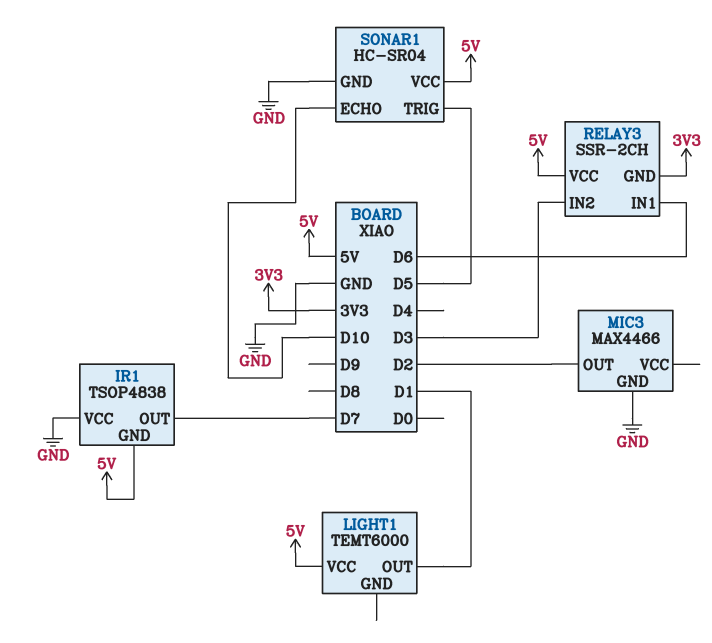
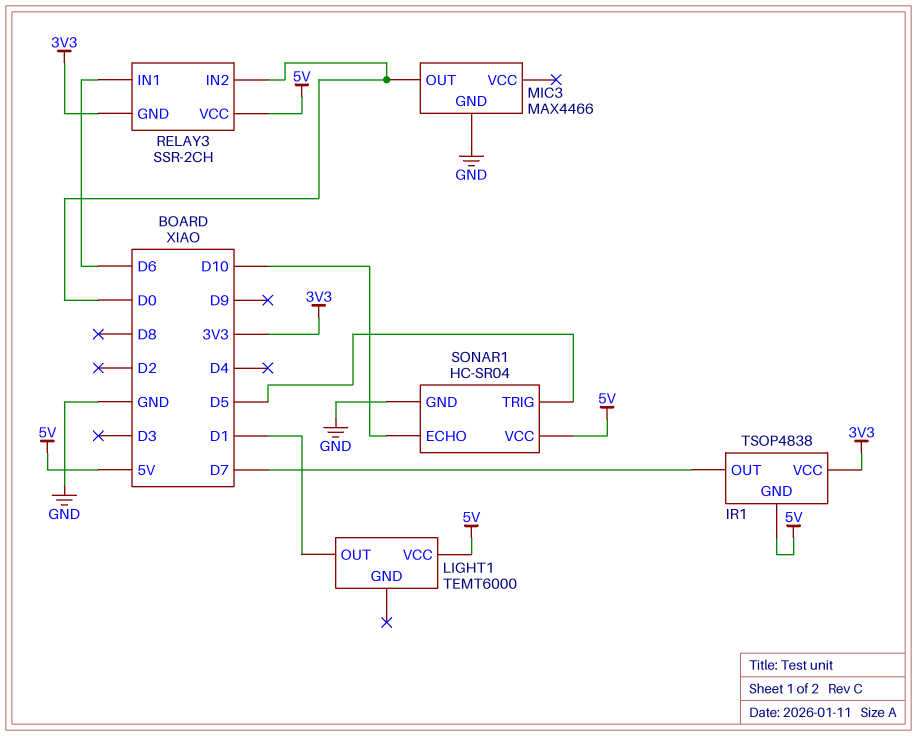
IR1 pin VCC: GND -> 3V3
MIC3 pin OUT: D2 -> D0
RELAY3 pin IN2: D3 -> D0

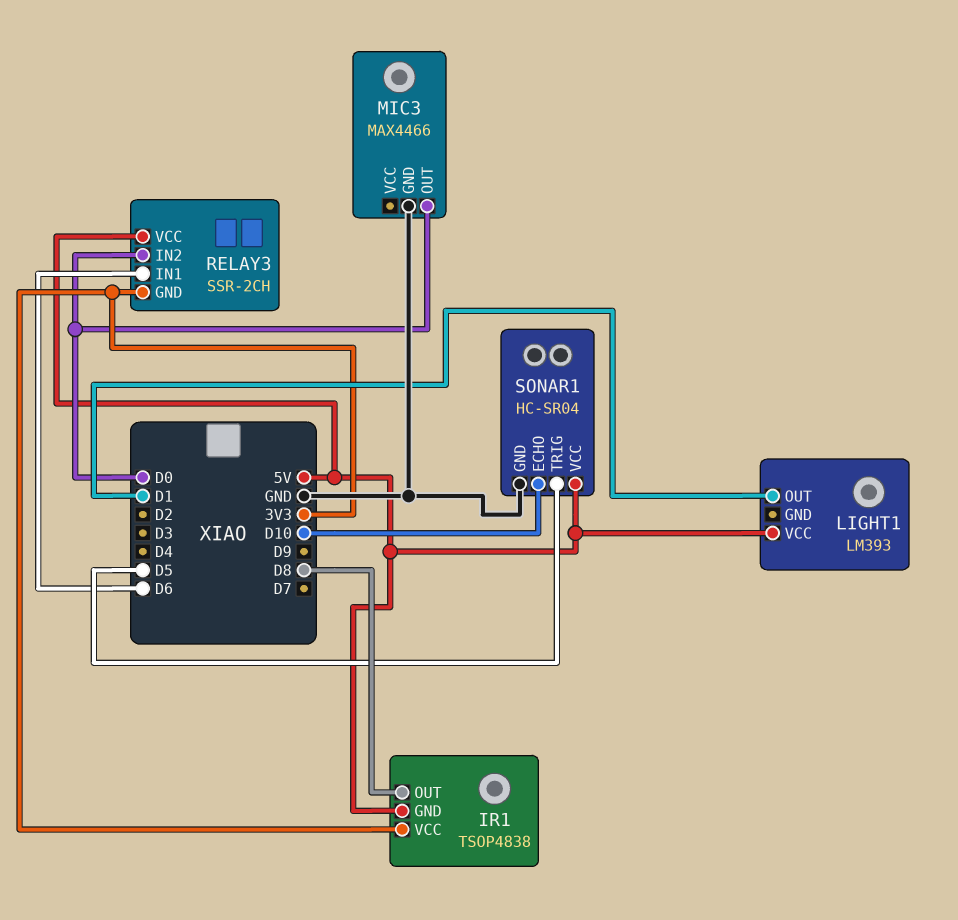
IR1 pin OUT: D7 -> D8
LIGHT1: TEMT6000 -> LM393

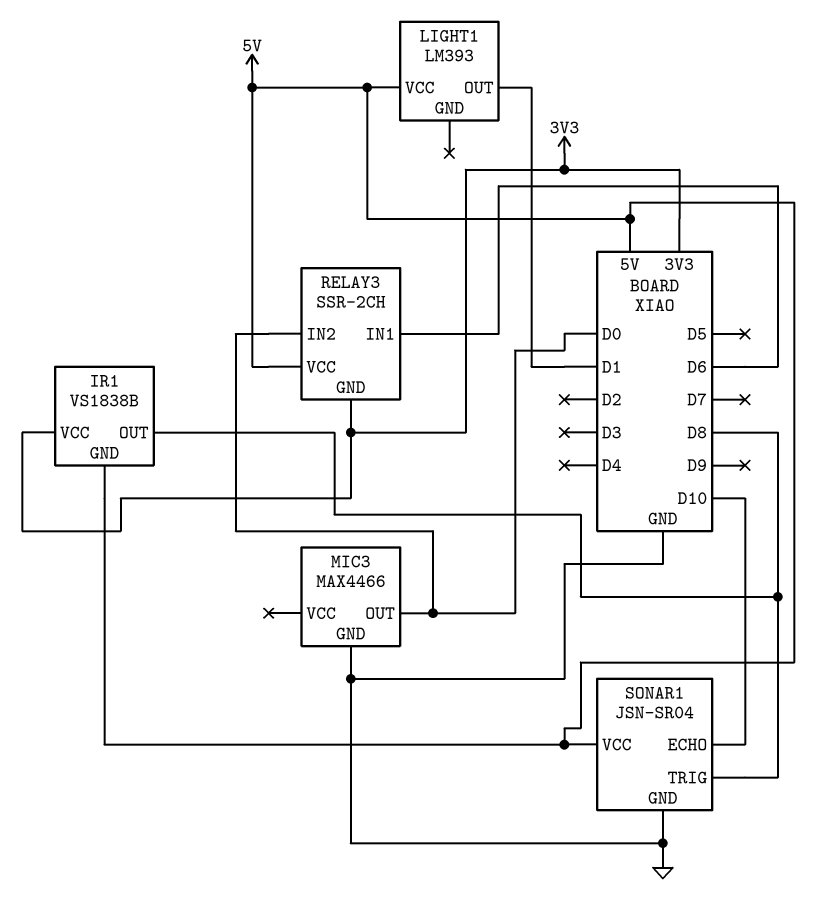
IR1: TSOP4838 -> VS1838B
SONAR1: HC-SR04 -> JSN-SR04
SONAR1 pin TRIG: D5 -> D8

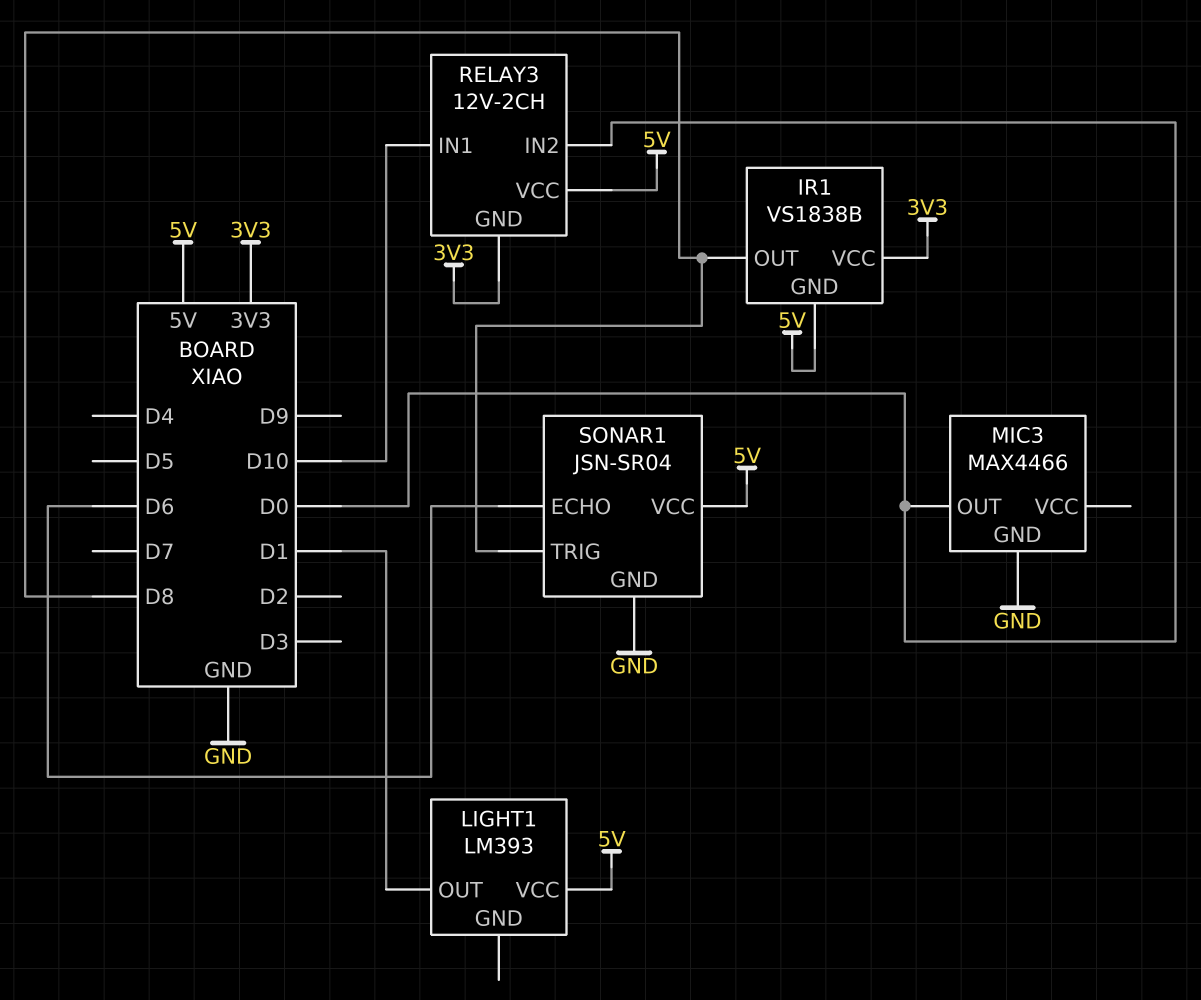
RELAY3: SSR-2CH -> 12V-2CH
RELAY3 pin IN1: D6 -> D10
SONAR1 pin ECHO: D10 -> D6

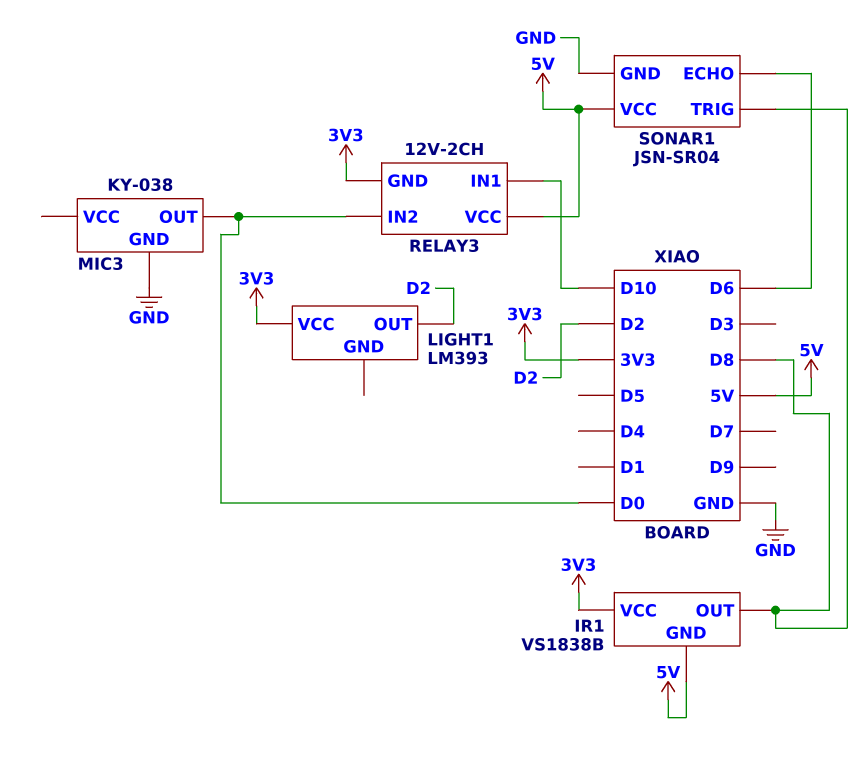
LIGHT1 pin OUT: D1 -> D2
LIGHT1 pin VCC: 5V -> 3V3
MIC3: MAX4466 -> KY-038

